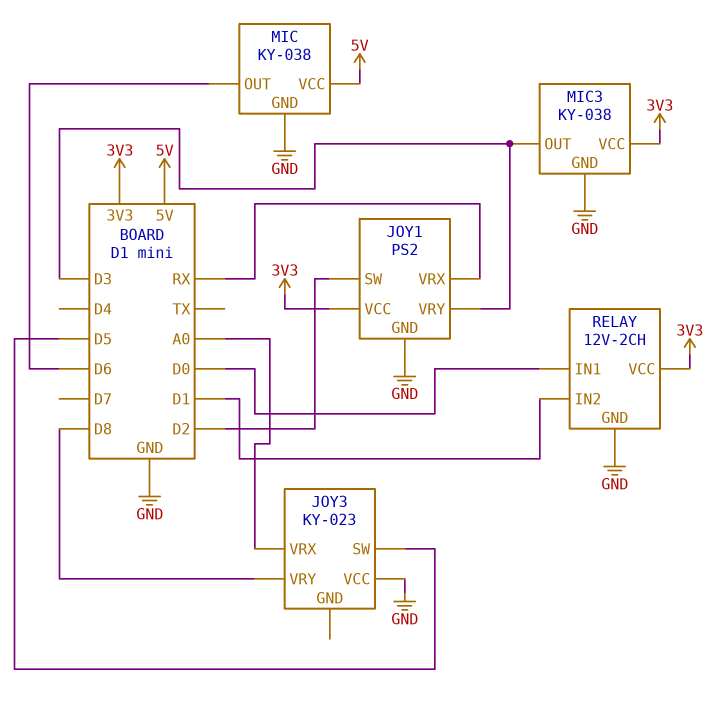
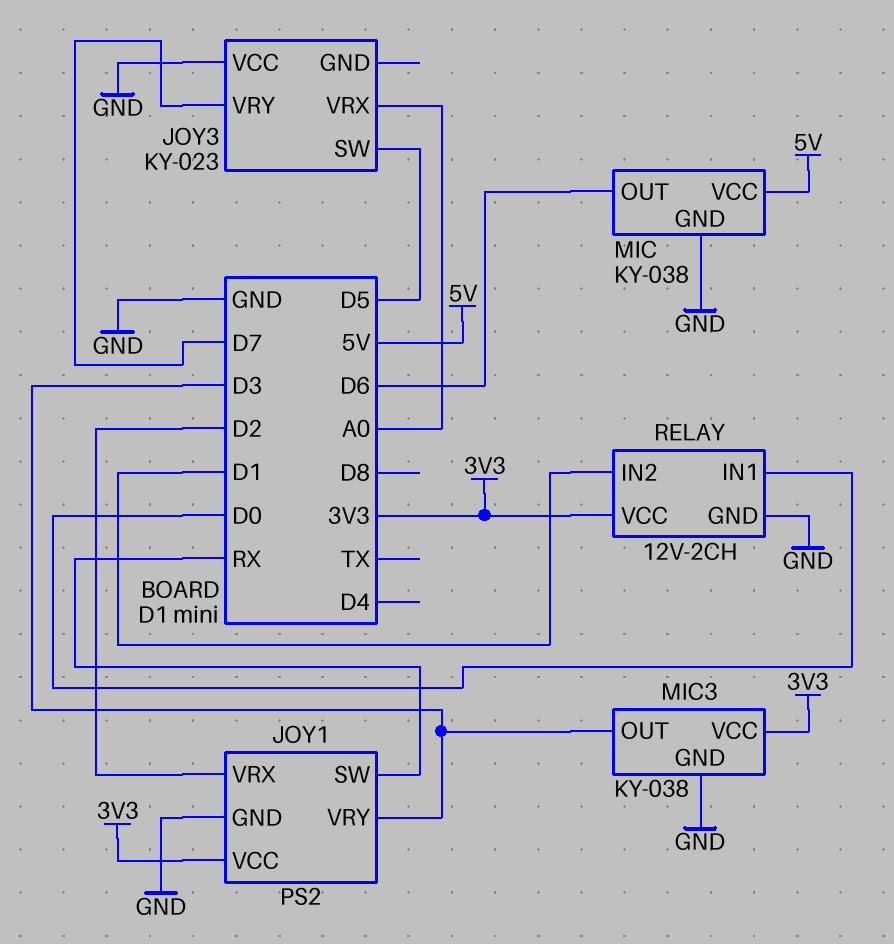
JOY1 pin SW: D2 -> RX
JOY1 pin VRX: RX -> D2
JOY3 pin VRY: D8 -> D7

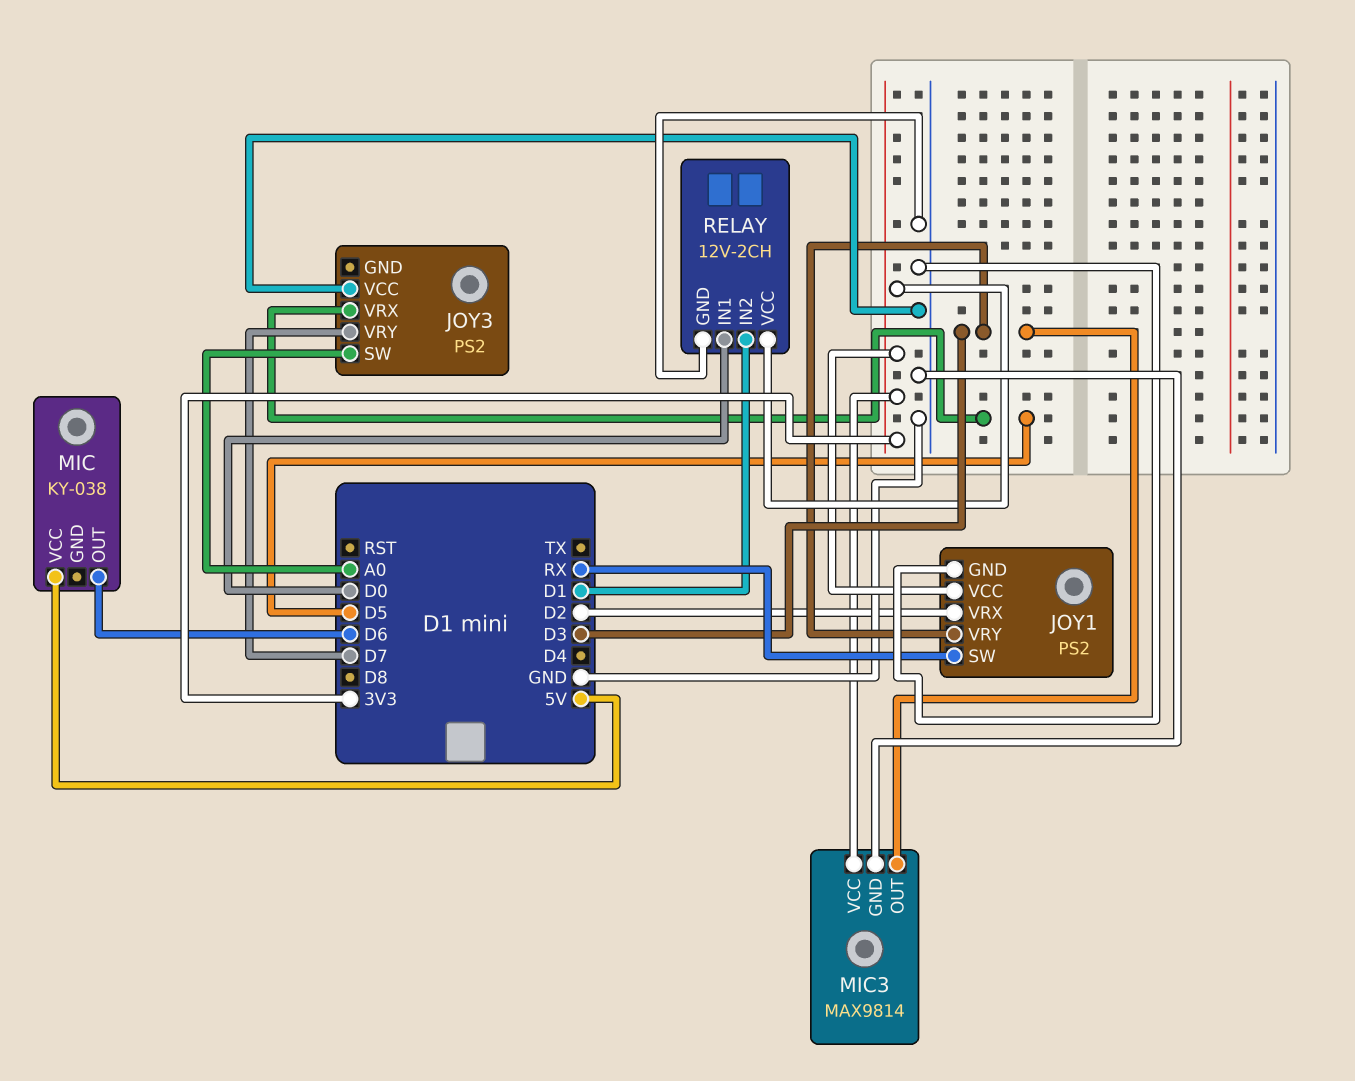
JOY3: KY-023 -> PS2
JOY3 pin SW: D5 -> A0
JOY3 pin VRX: A0 -> D5
MIC pin GND: GND -> none
MIC3: KY-038 -> MAX9814

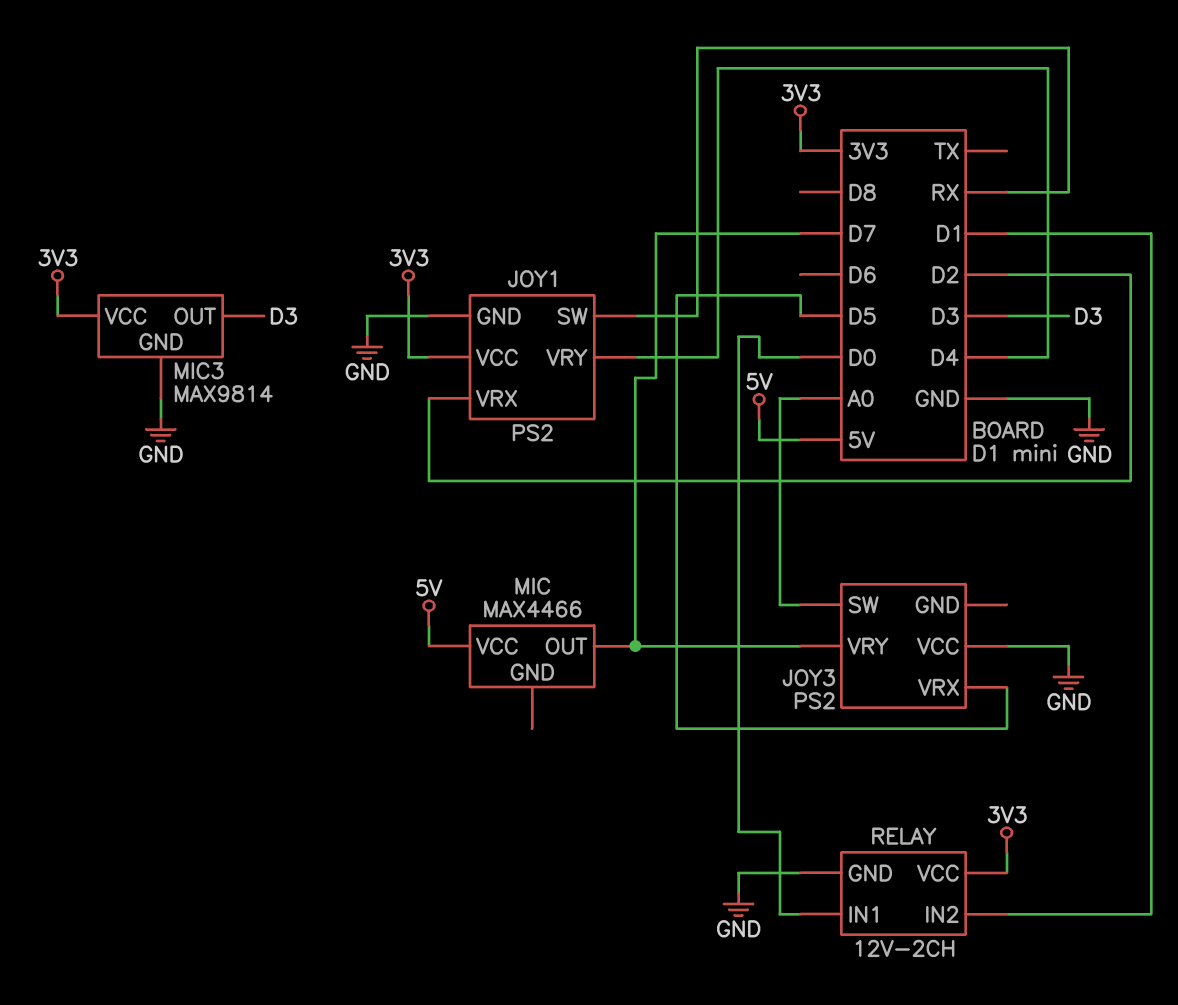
JOY1 pin VRY: D3 -> D4
MIC: KY-038 -> MAX4466
MIC pin OUT: D6 -> D7

